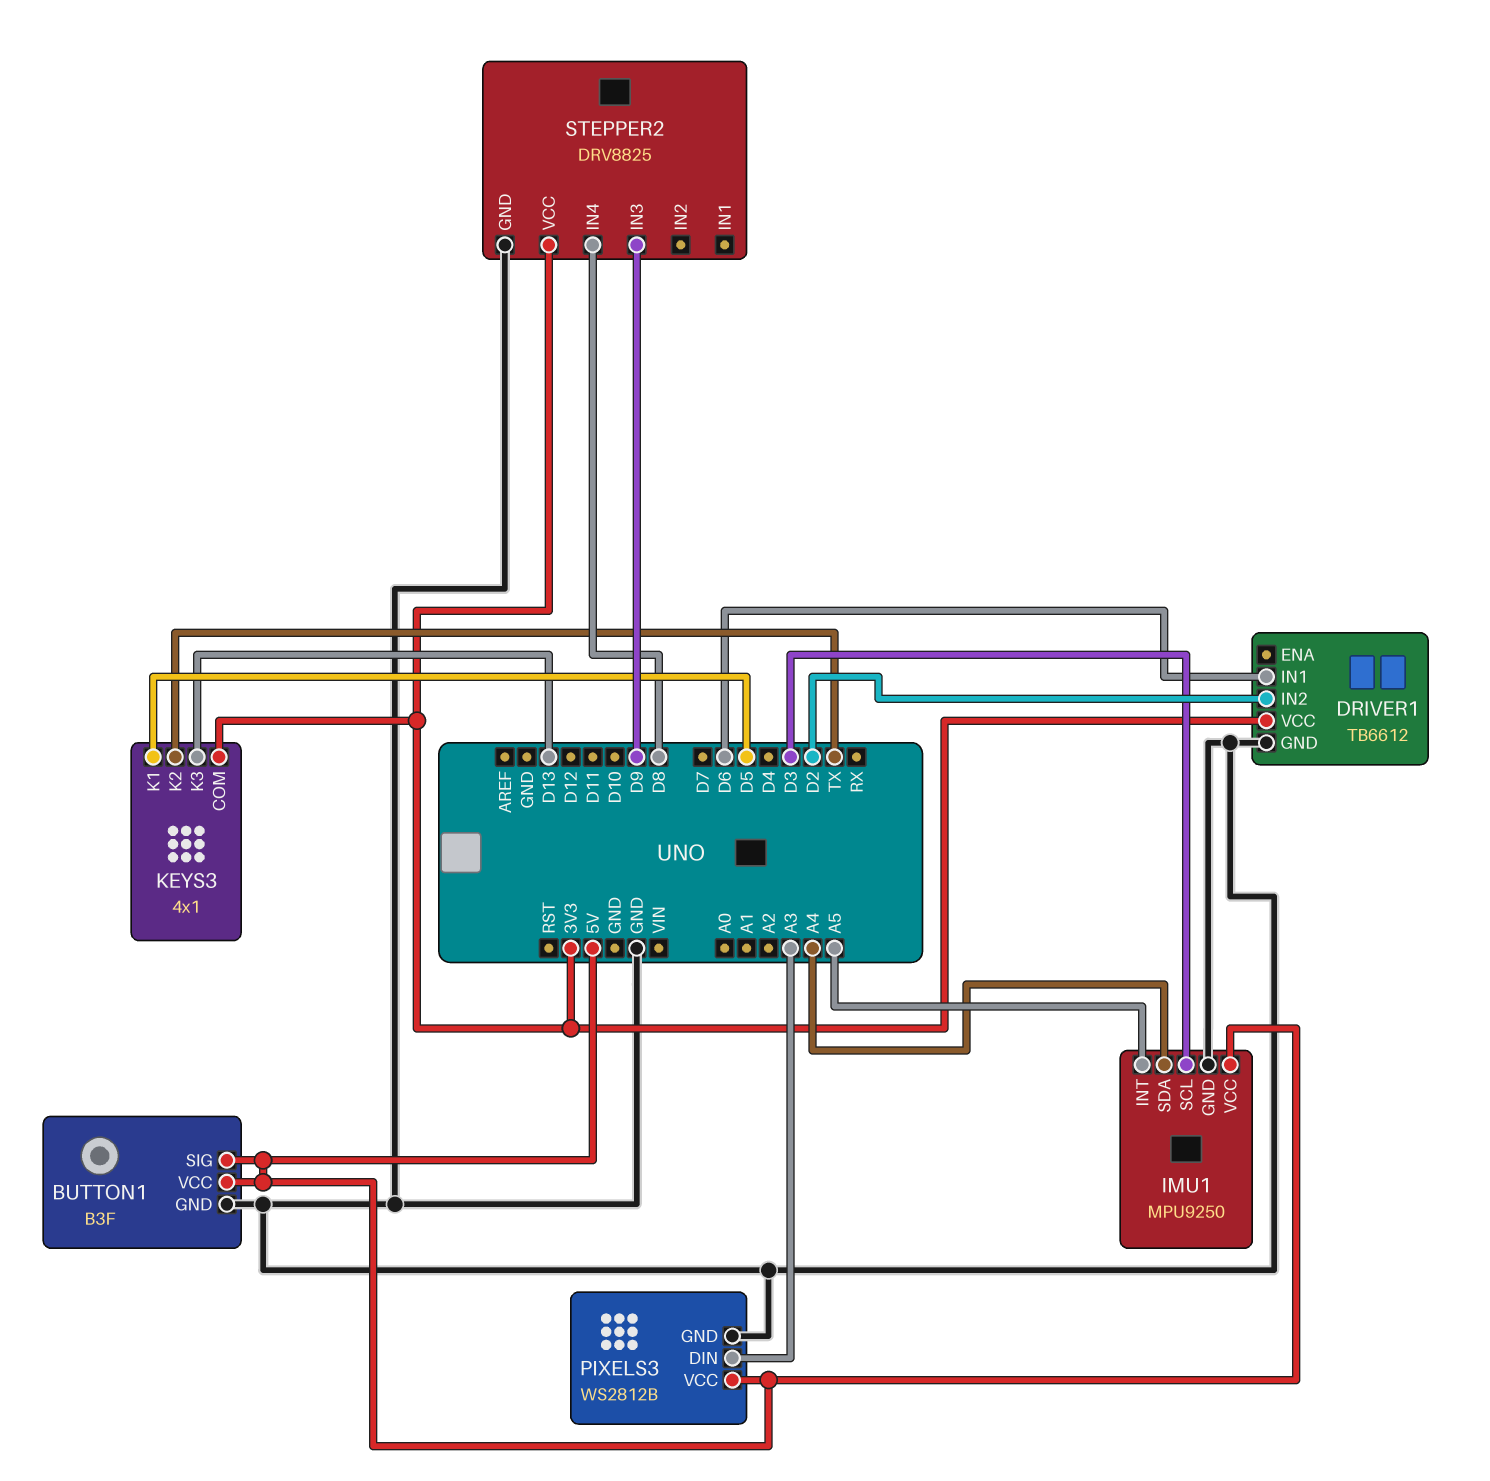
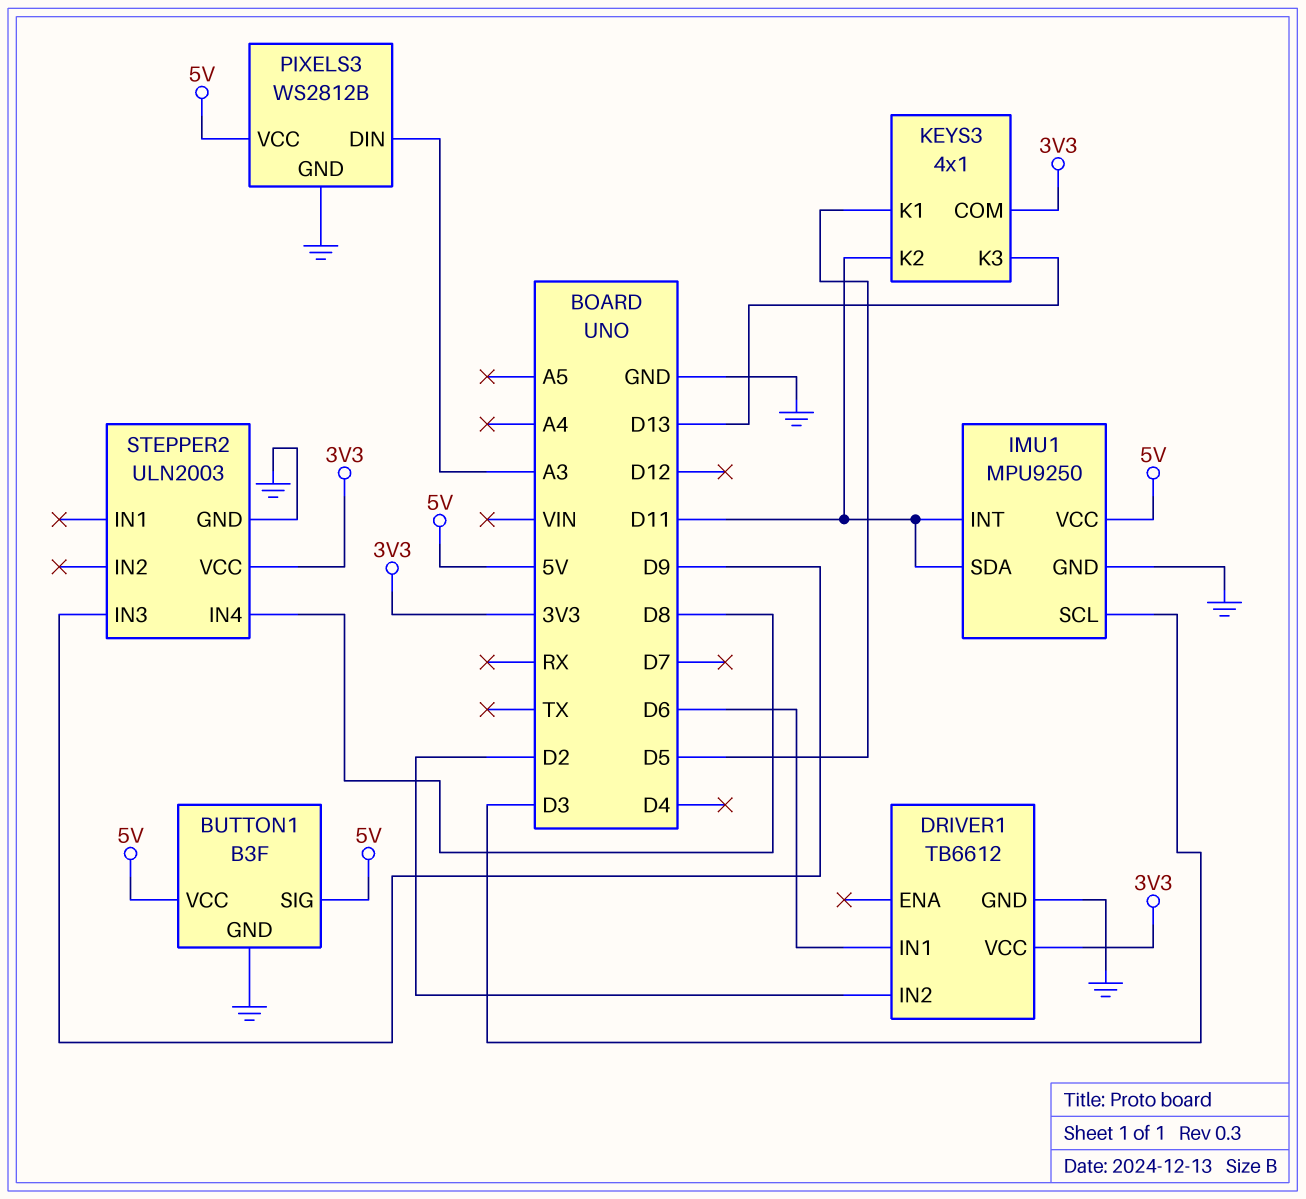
IMU1 pin INT: A5 -> D11
IMU1 pin SDA: A4 -> D11
KEYS3 pin K2: TX -> D11
STEPPER2: DRV8825 -> ULN2003

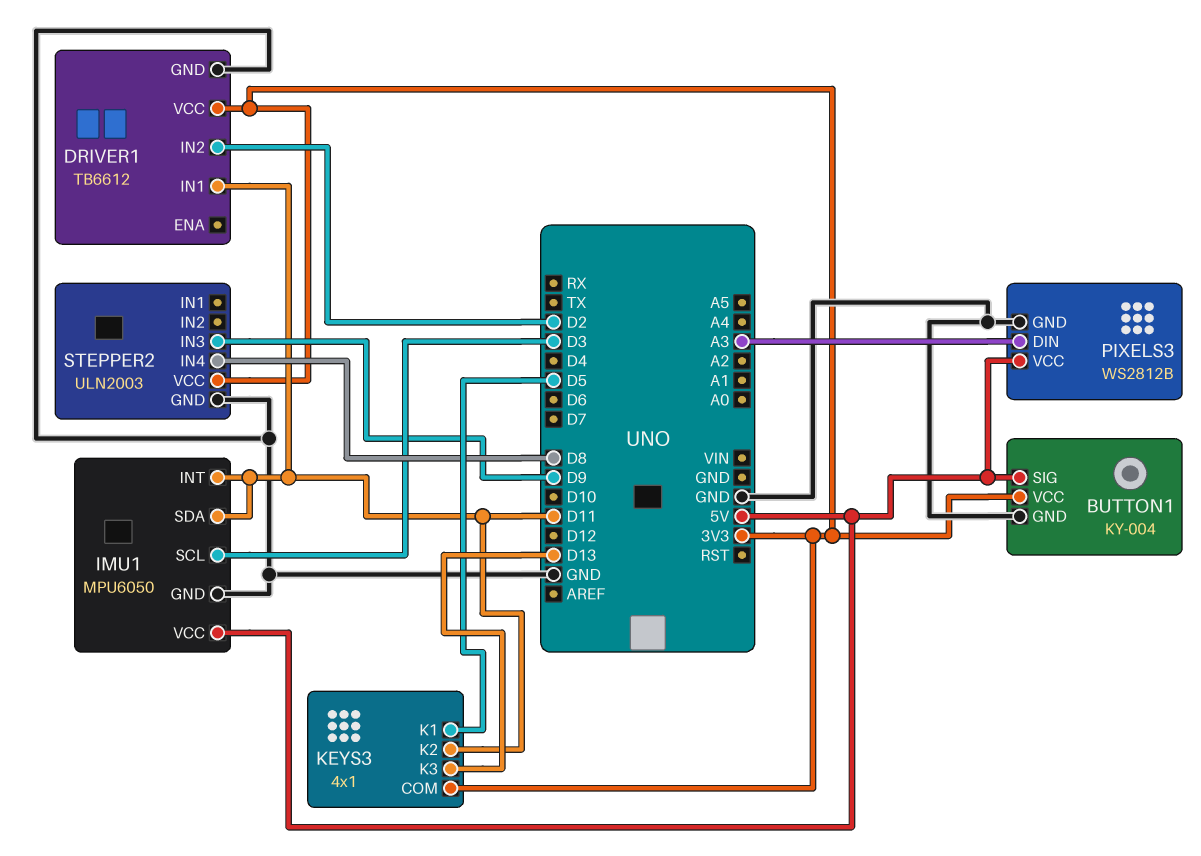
BUTTON1: B3F -> KY-004
BUTTON1 pin VCC: 5V -> 3V3
DRIVER1 pin IN1: D6 -> D11
IMU1: MPU9250 -> MPU6050

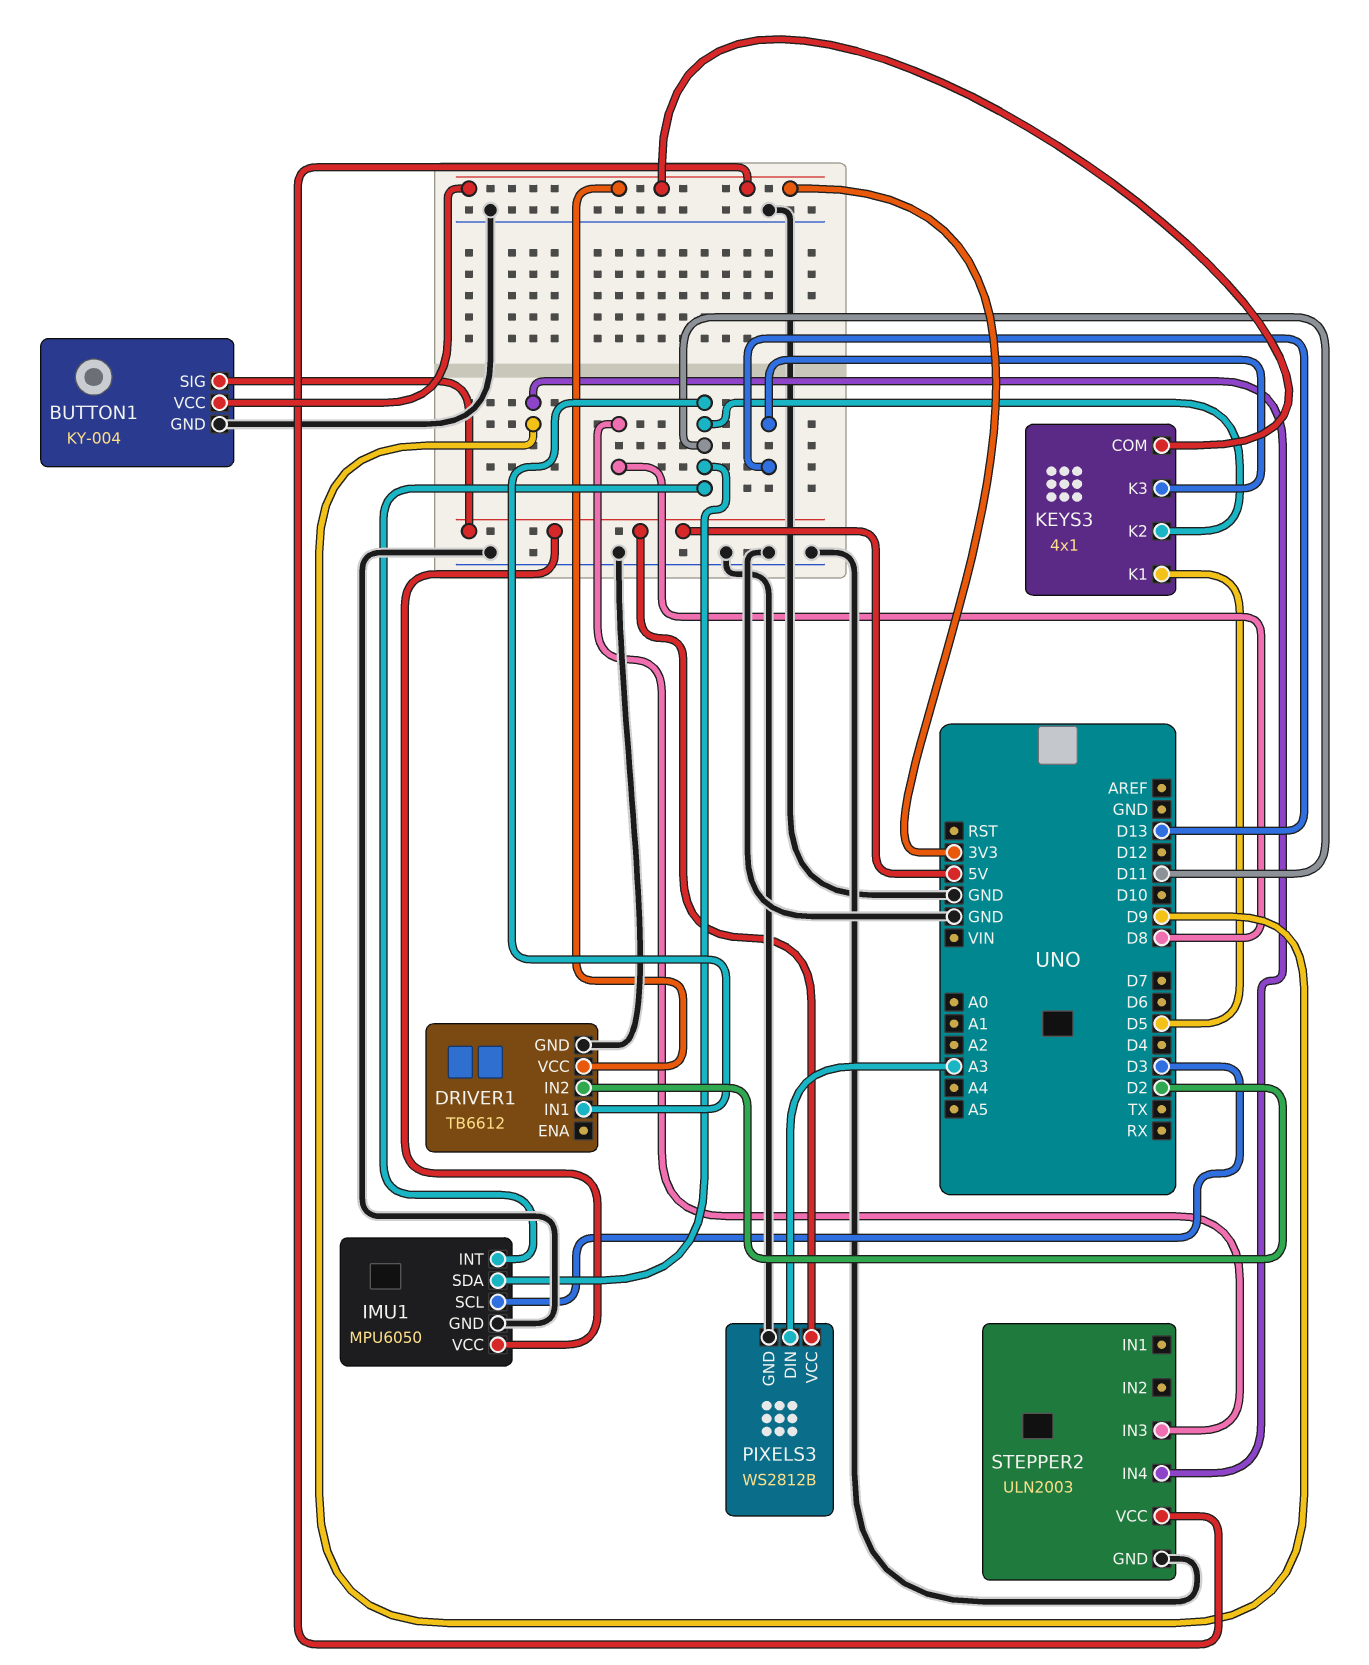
STEPPER2 pin IN3: D9 -> D8
STEPPER2 pin IN4: D8 -> D9

